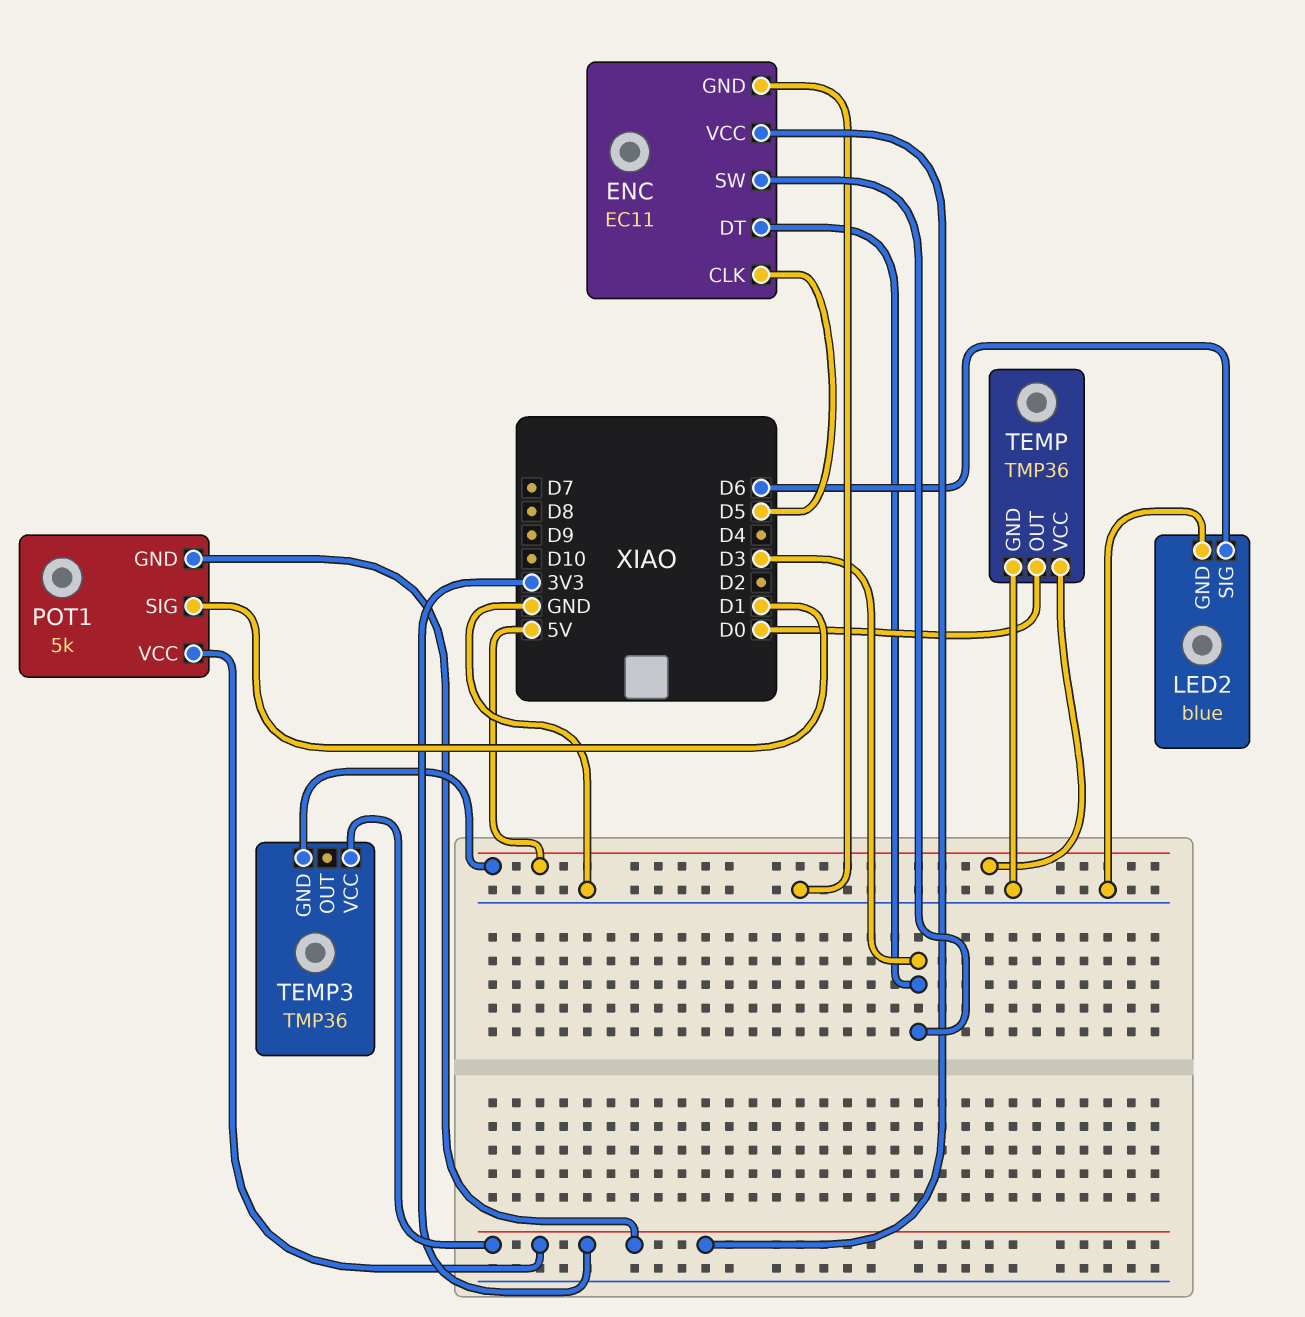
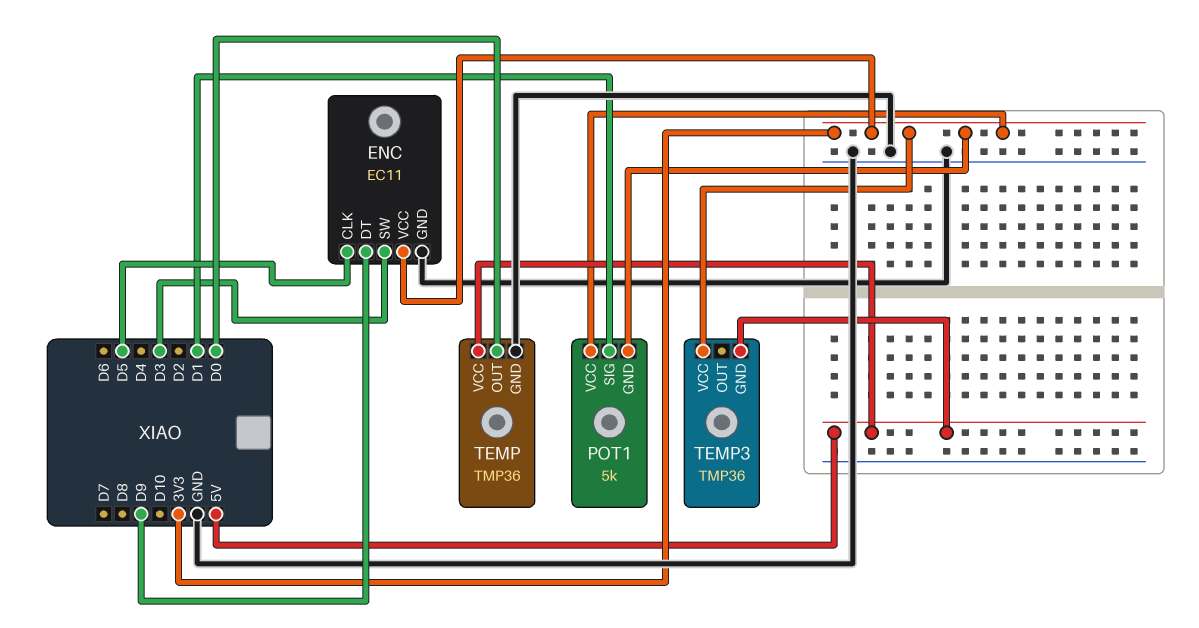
ENC pin DT: D3 -> D9
LED2: blue -> none
LED2 pin GND: GND -> none
LED2 pin SIG: D6 -> none

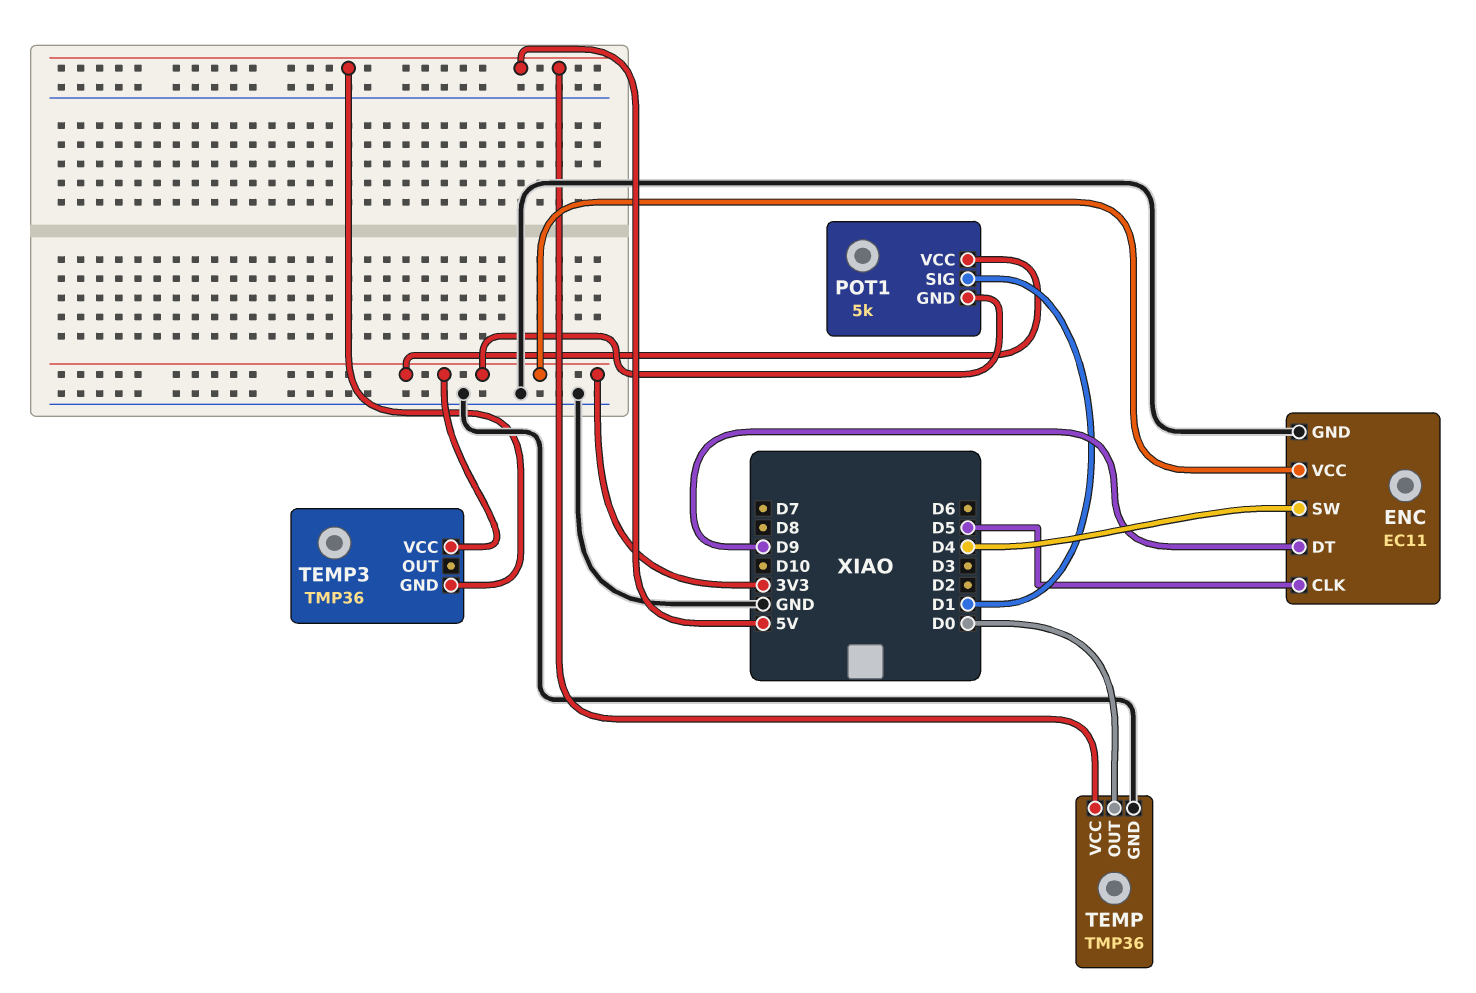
ENC pin SW: D3 -> D4

